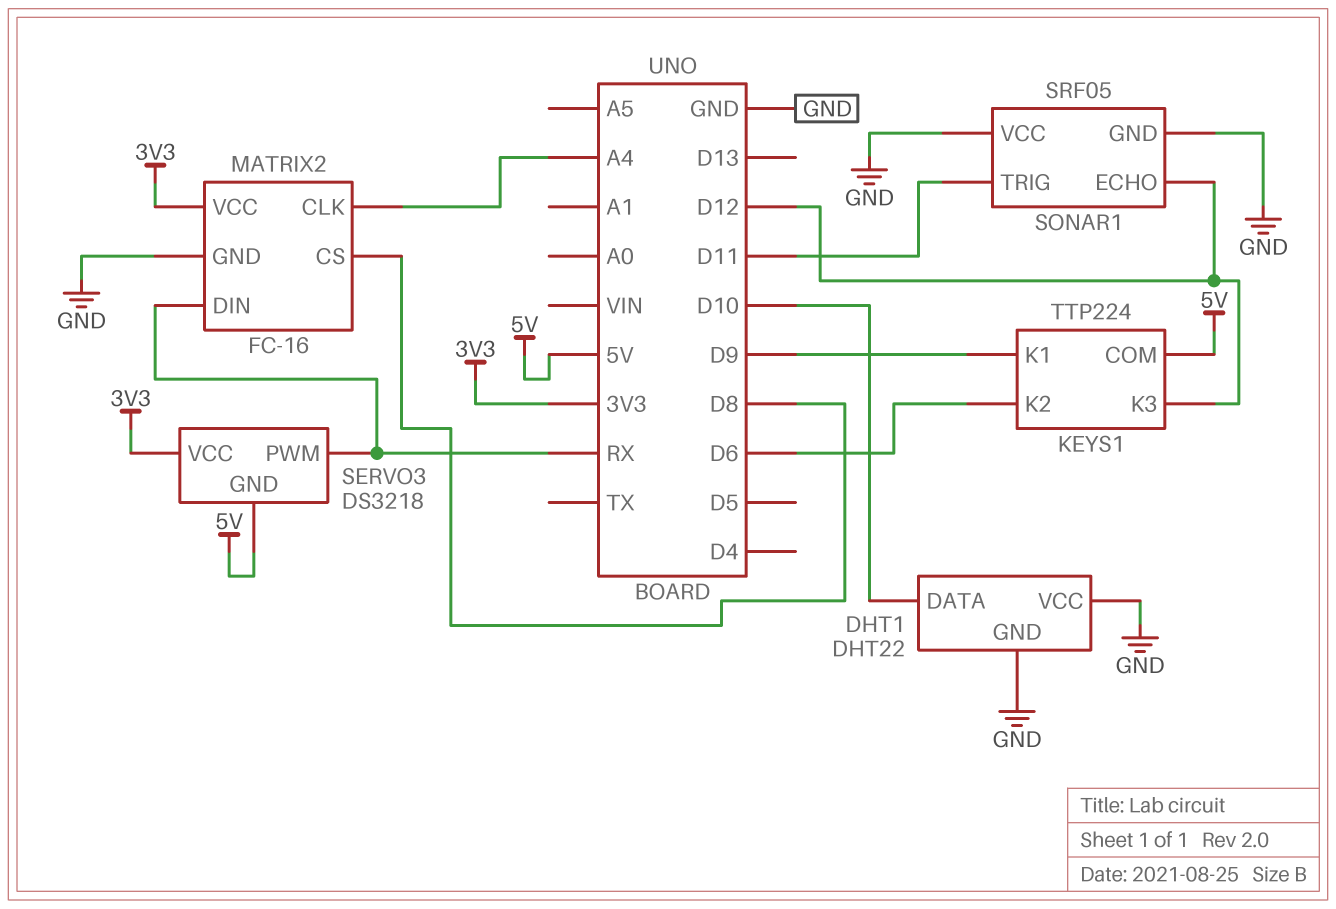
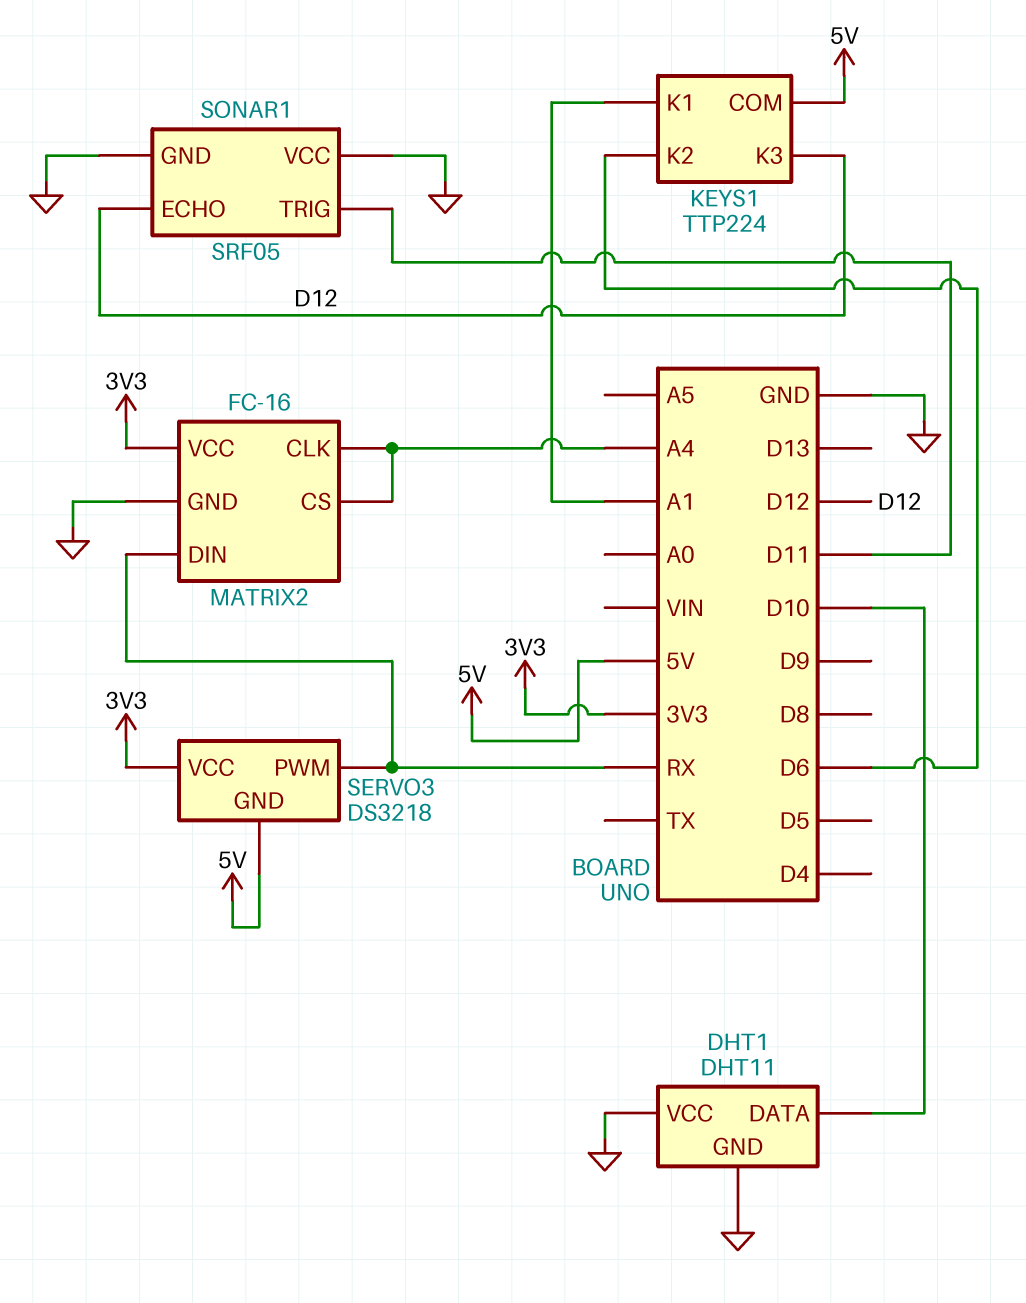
DHT1: DHT22 -> DHT11
KEYS1 pin K1: D9 -> A1
MATRIX2 pin CS: D8 -> A4

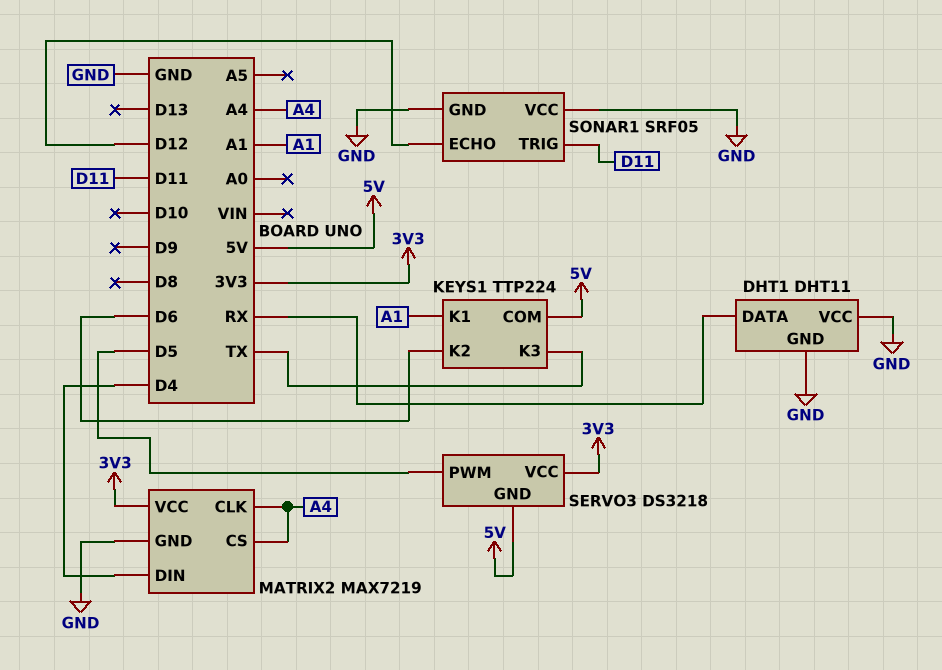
DHT1 pin DATA: D10 -> RX
KEYS1 pin K3: D12 -> TX
MATRIX2: FC-16 -> MAX7219
MATRIX2 pin DIN: RX -> D4
SERVO3 pin PWM: RX -> D5

